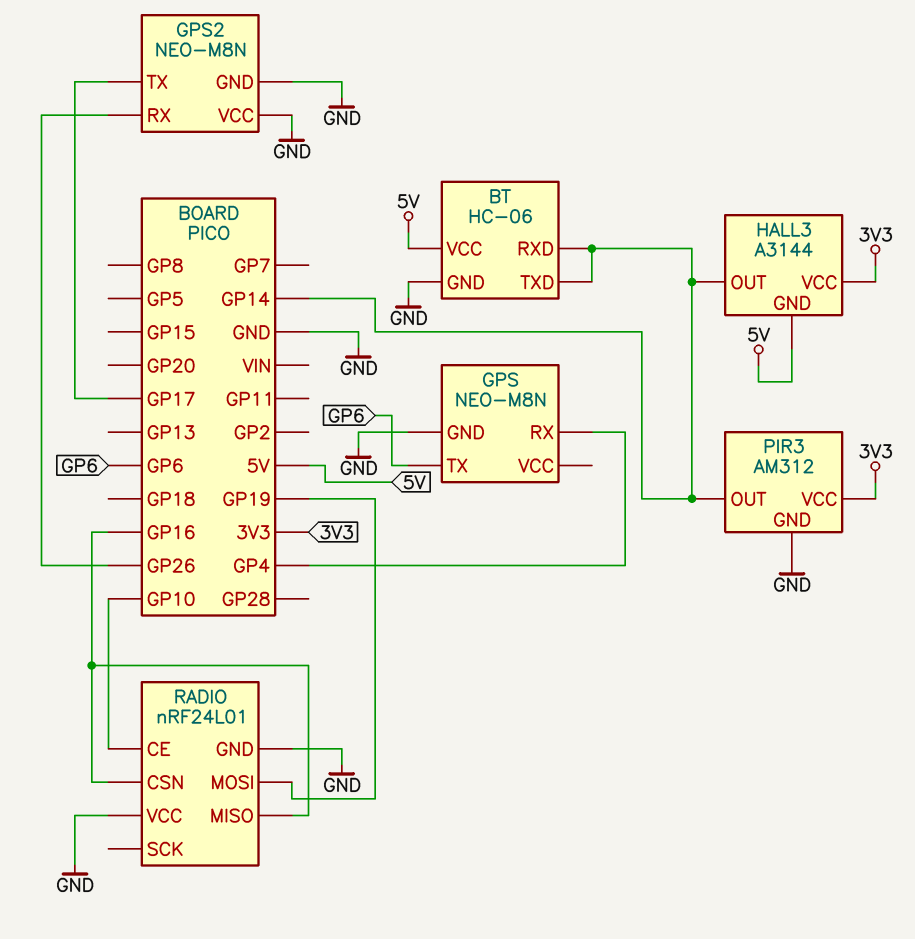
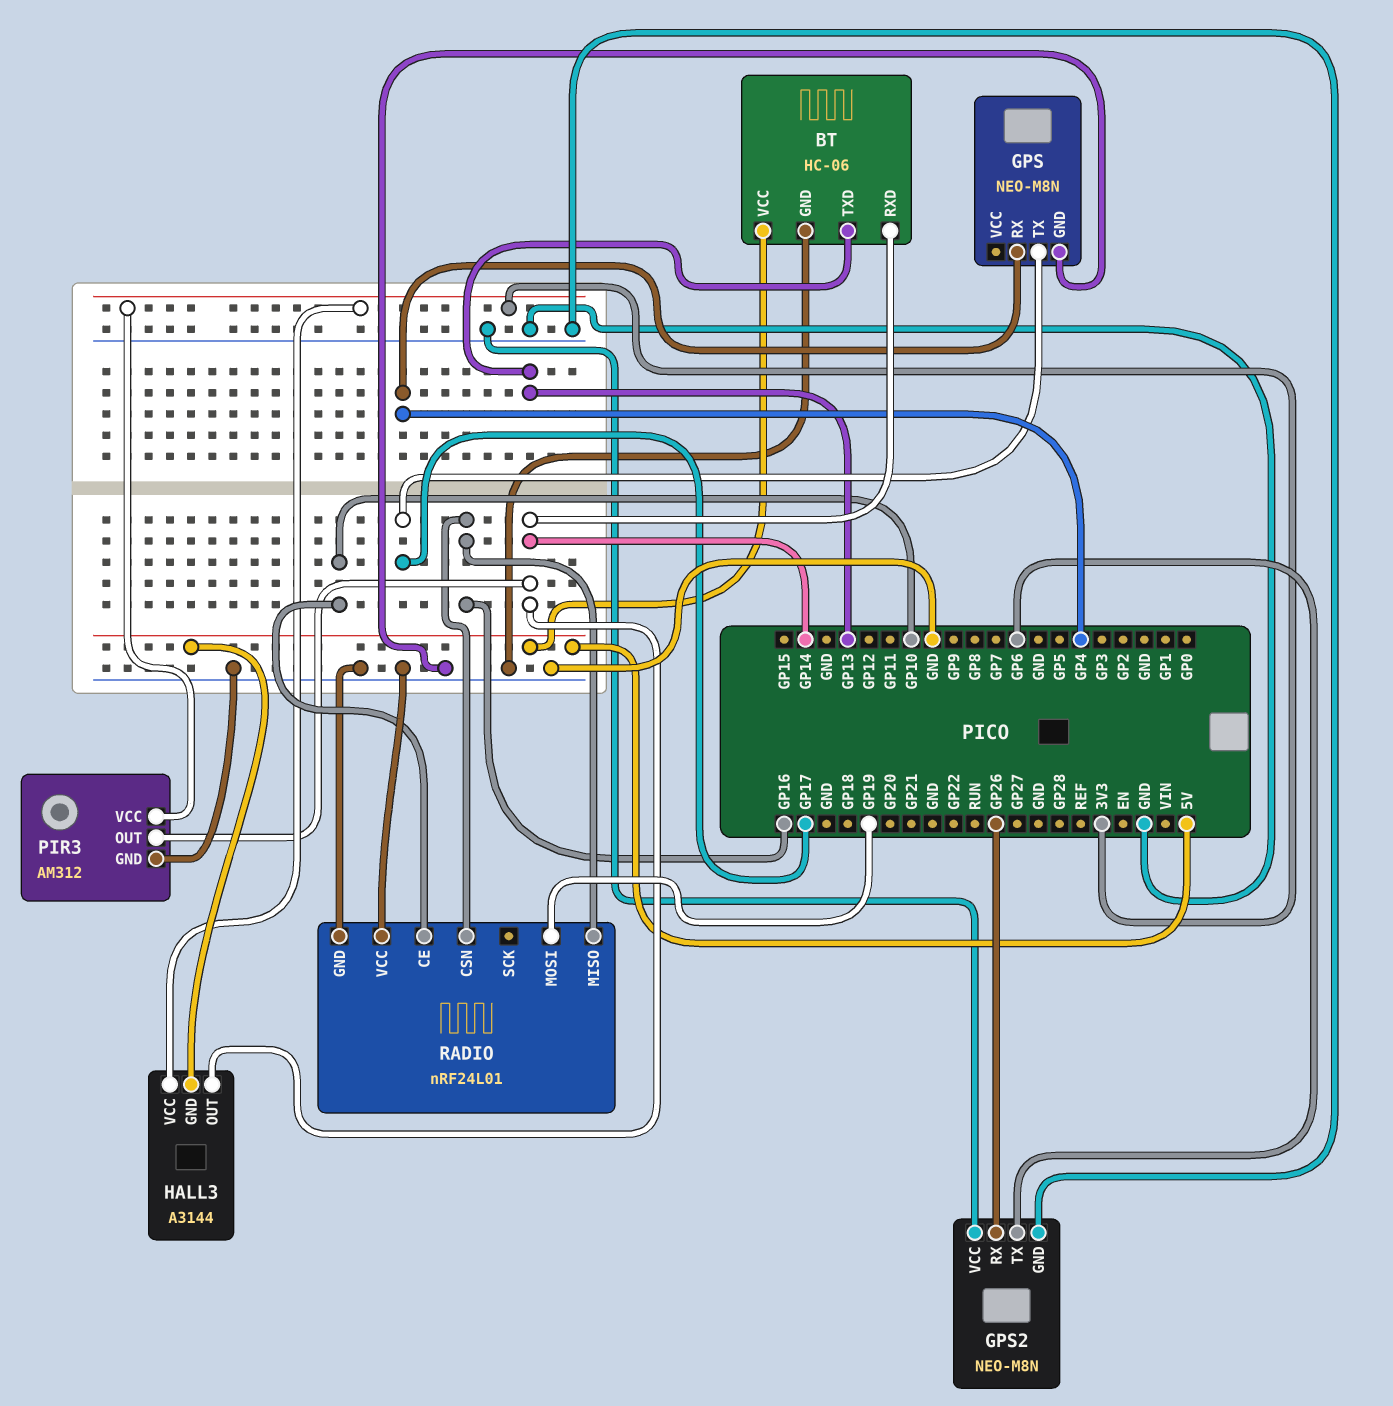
BT pin TXD: GP14 -> GP13
GPS pin TX: GP6 -> GP17
GPS2 pin TX: GP17 -> GP6

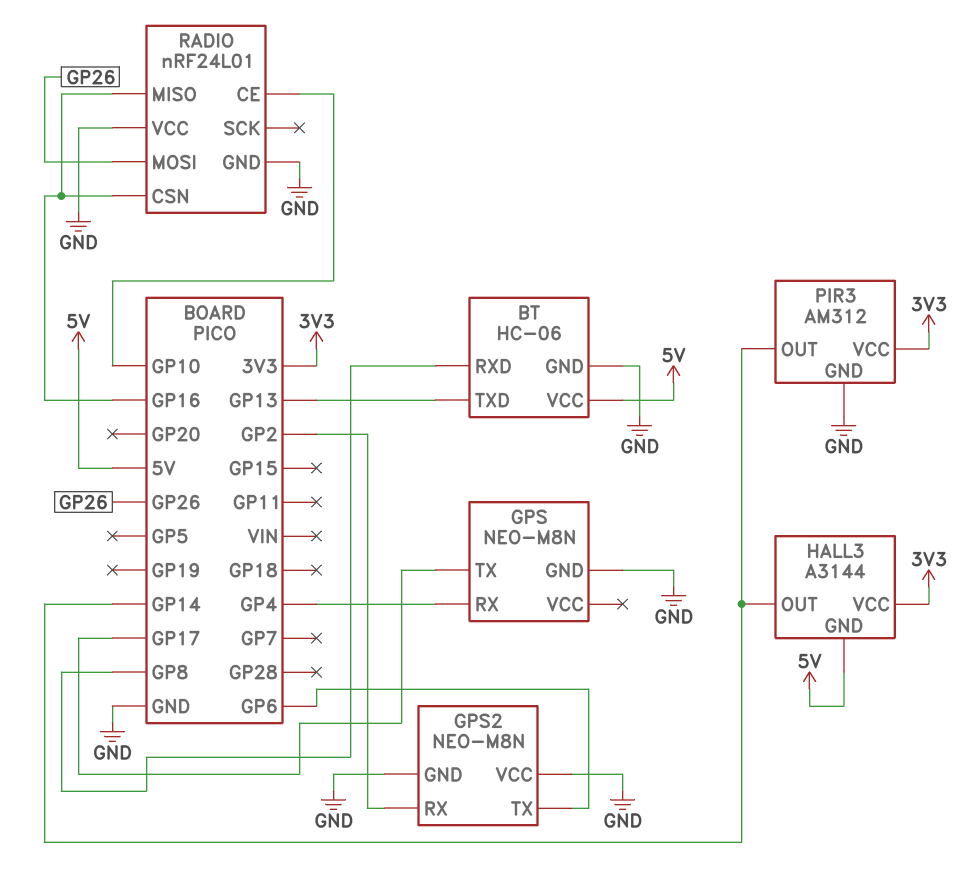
BT pin RXD: GP14 -> GP8
GPS2 pin RX: GP26 -> GP2
RADIO pin MOSI: GP19 -> GP26

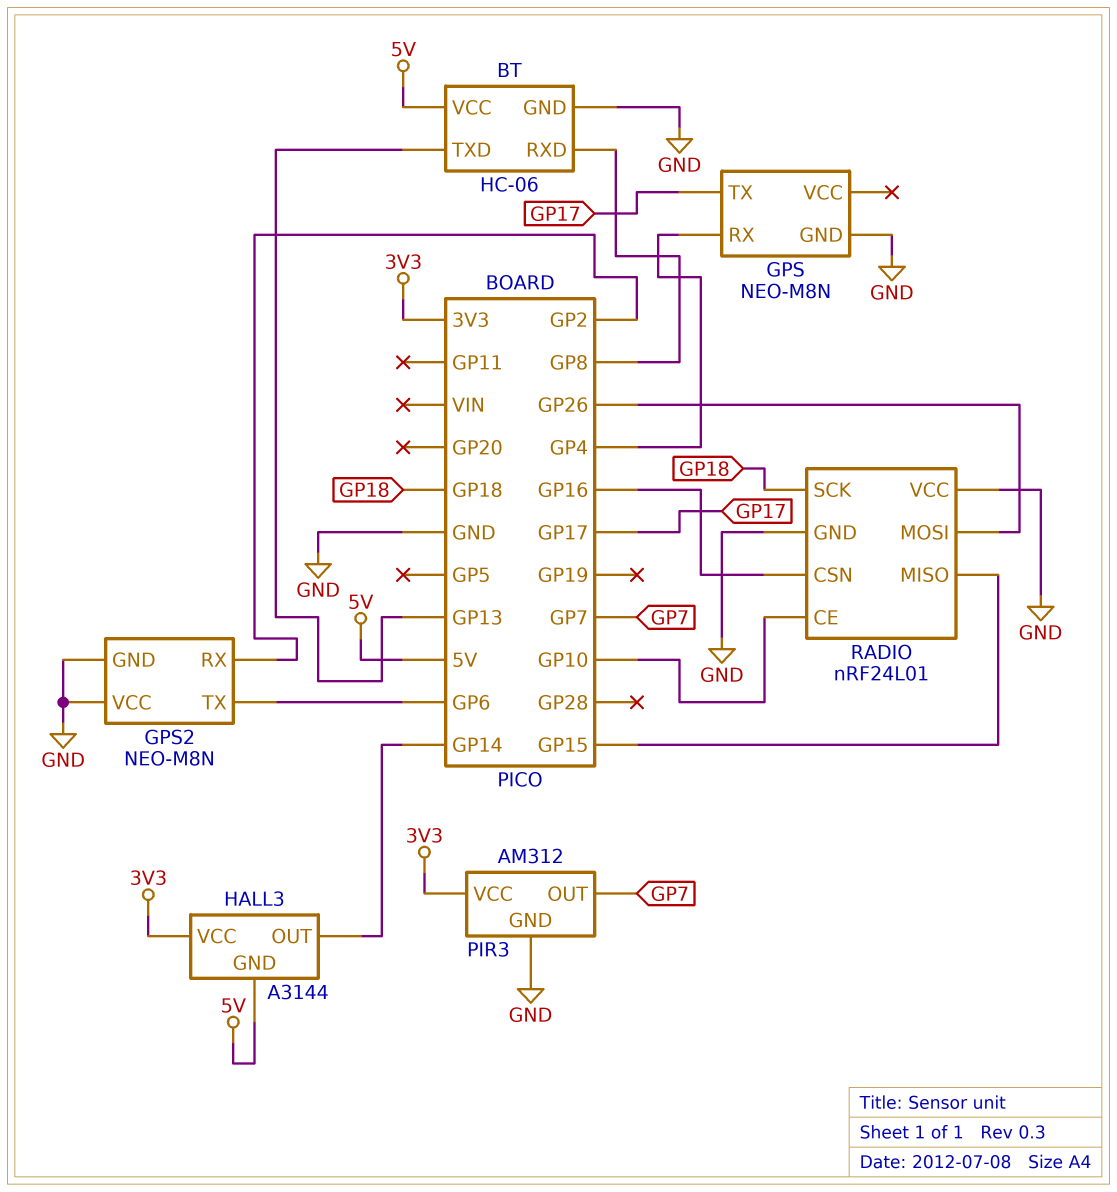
PIR3 pin OUT: GP14 -> GP7
RADIO pin MISO: GP16 -> GP15
RADIO pin SCK: none -> GP18

